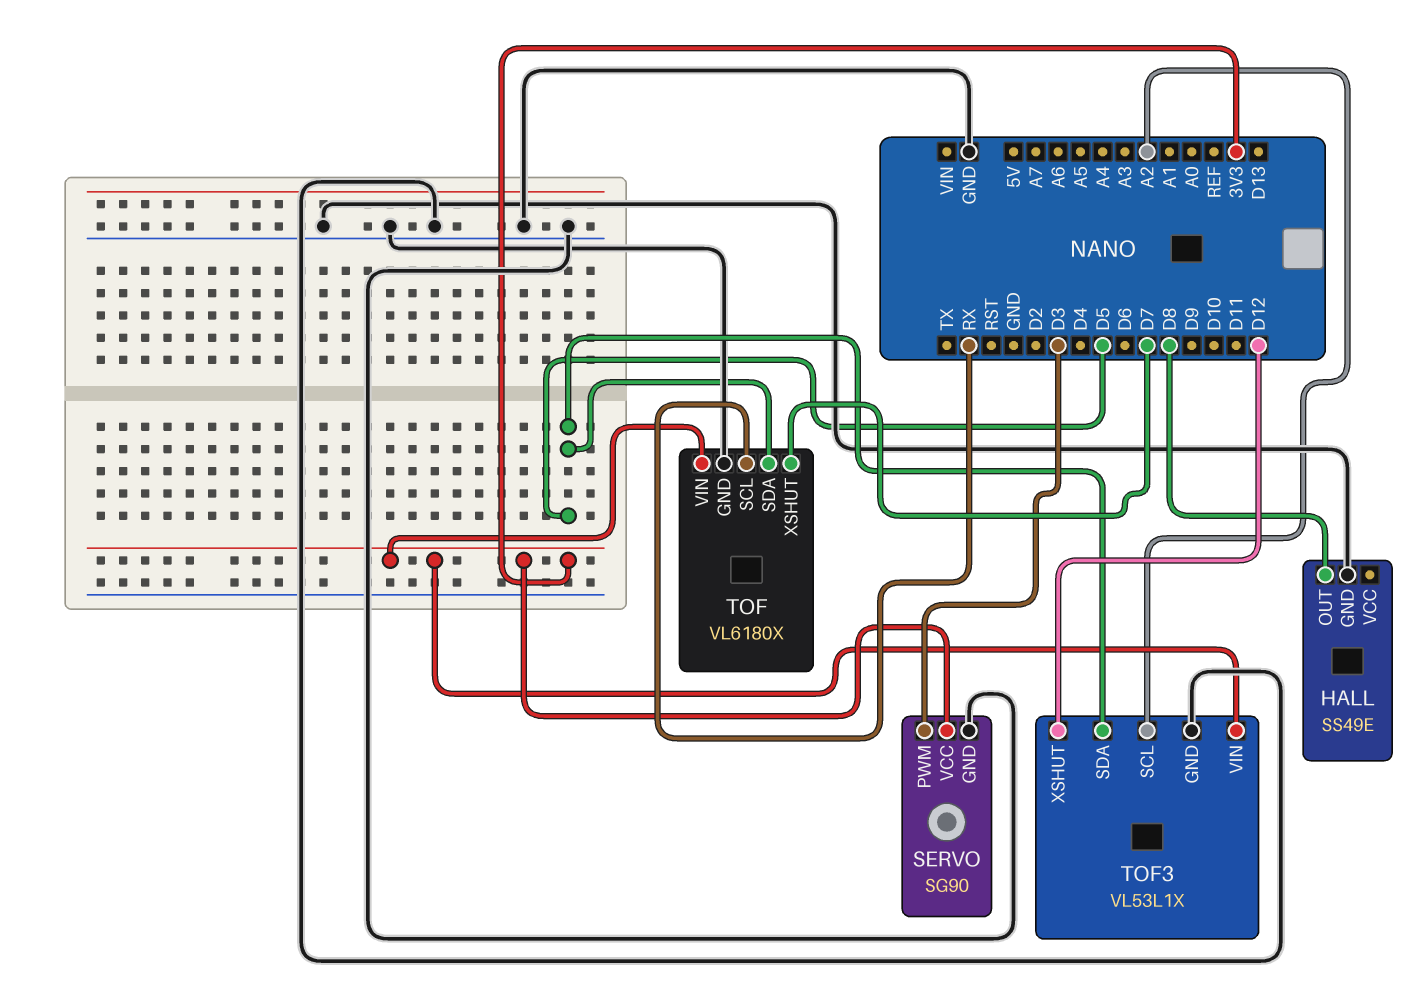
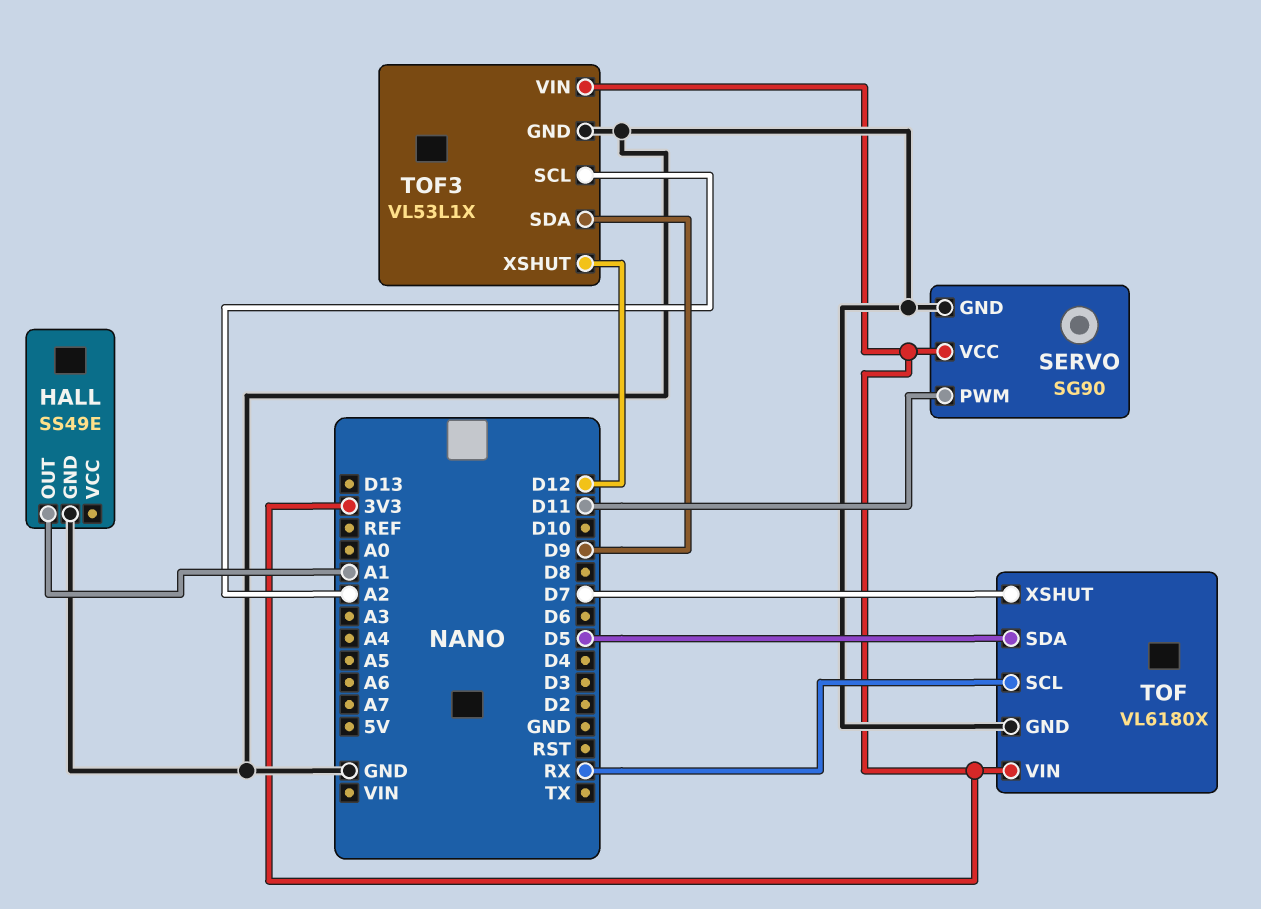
HALL pin OUT: D8 -> A1
SERVO pin PWM: D3 -> D11
TOF3 pin SDA: D5 -> D9

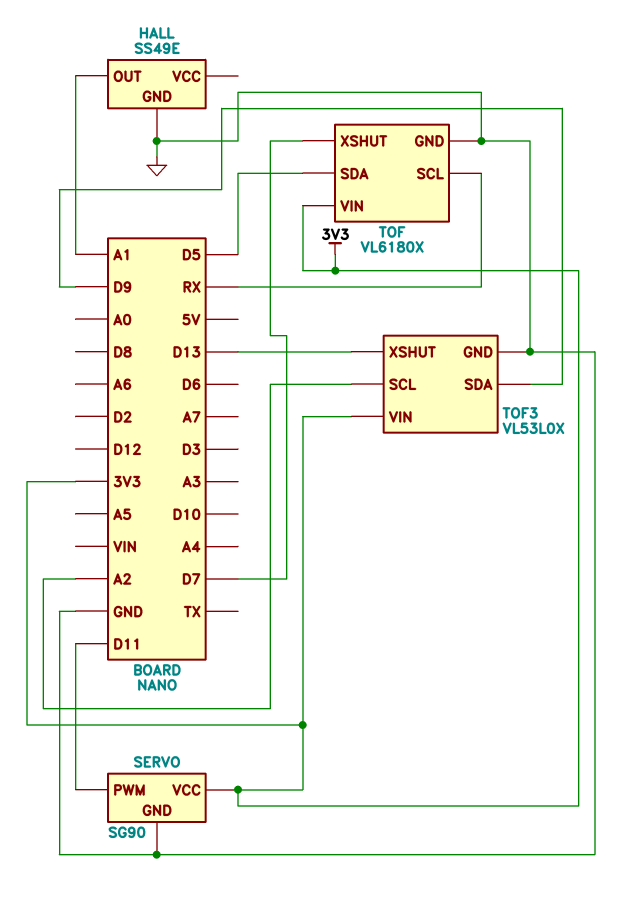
TOF3: VL53L1X -> VL53L0X
TOF3 pin XSHUT: D12 -> D13

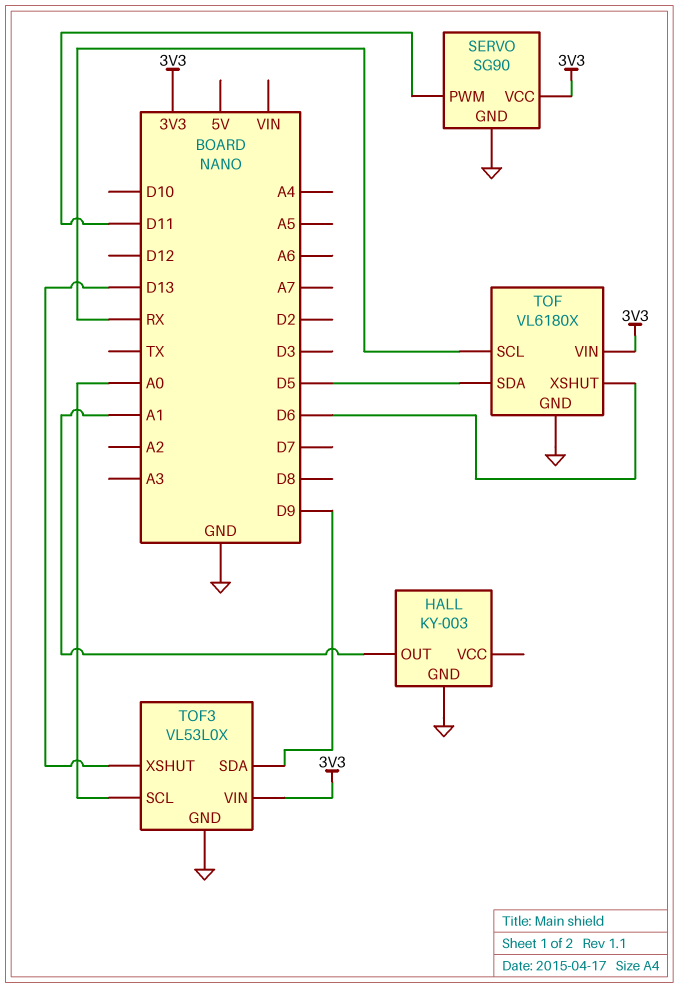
HALL: SS49E -> KY-003
TOF pin XSHUT: D7 -> D6
TOF3 pin SCL: A2 -> A0

